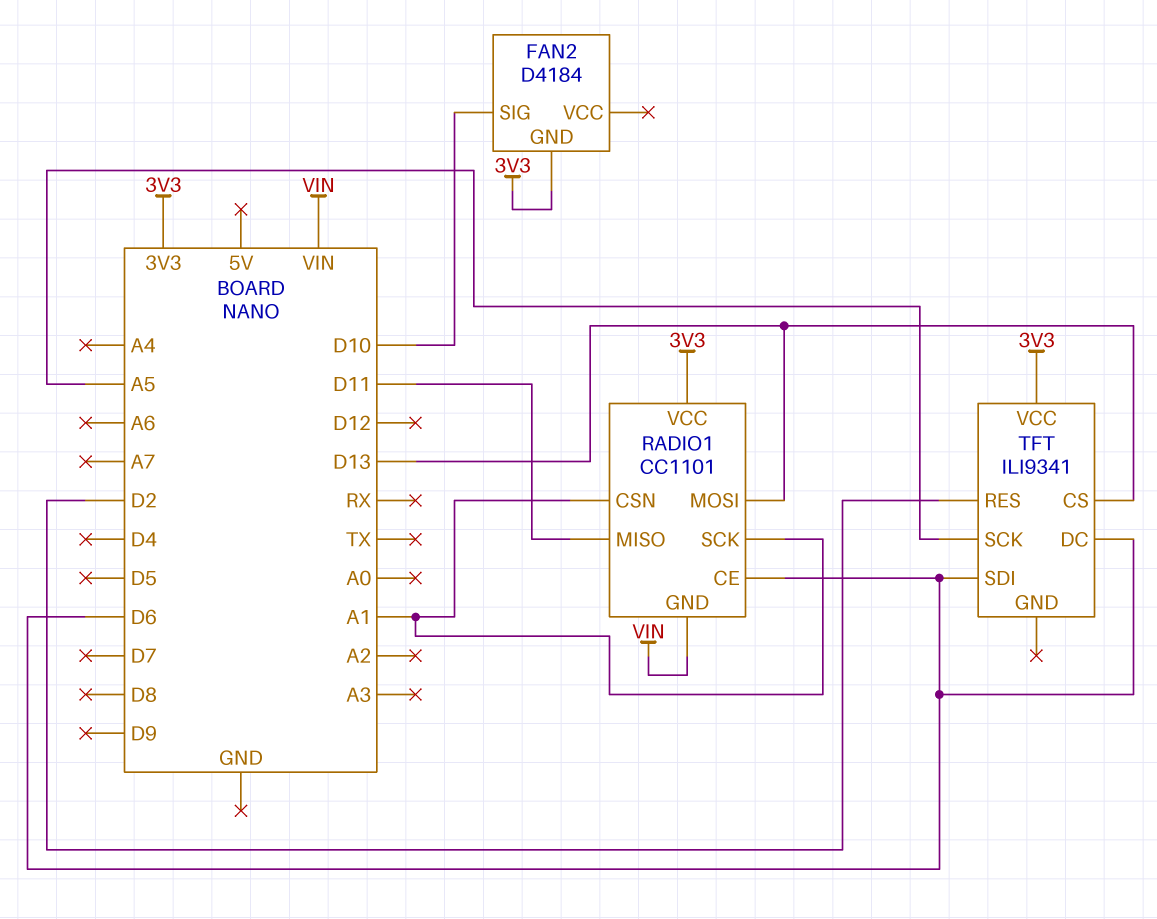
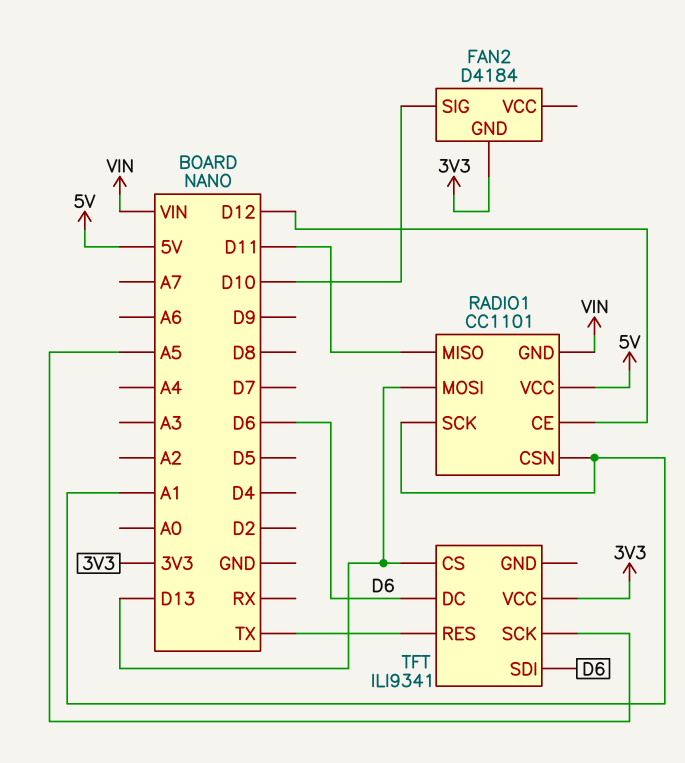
RADIO1 pin CE: D6 -> D12
RADIO1 pin VCC: 3V3 -> 5V
TFT pin RES: D2 -> TX

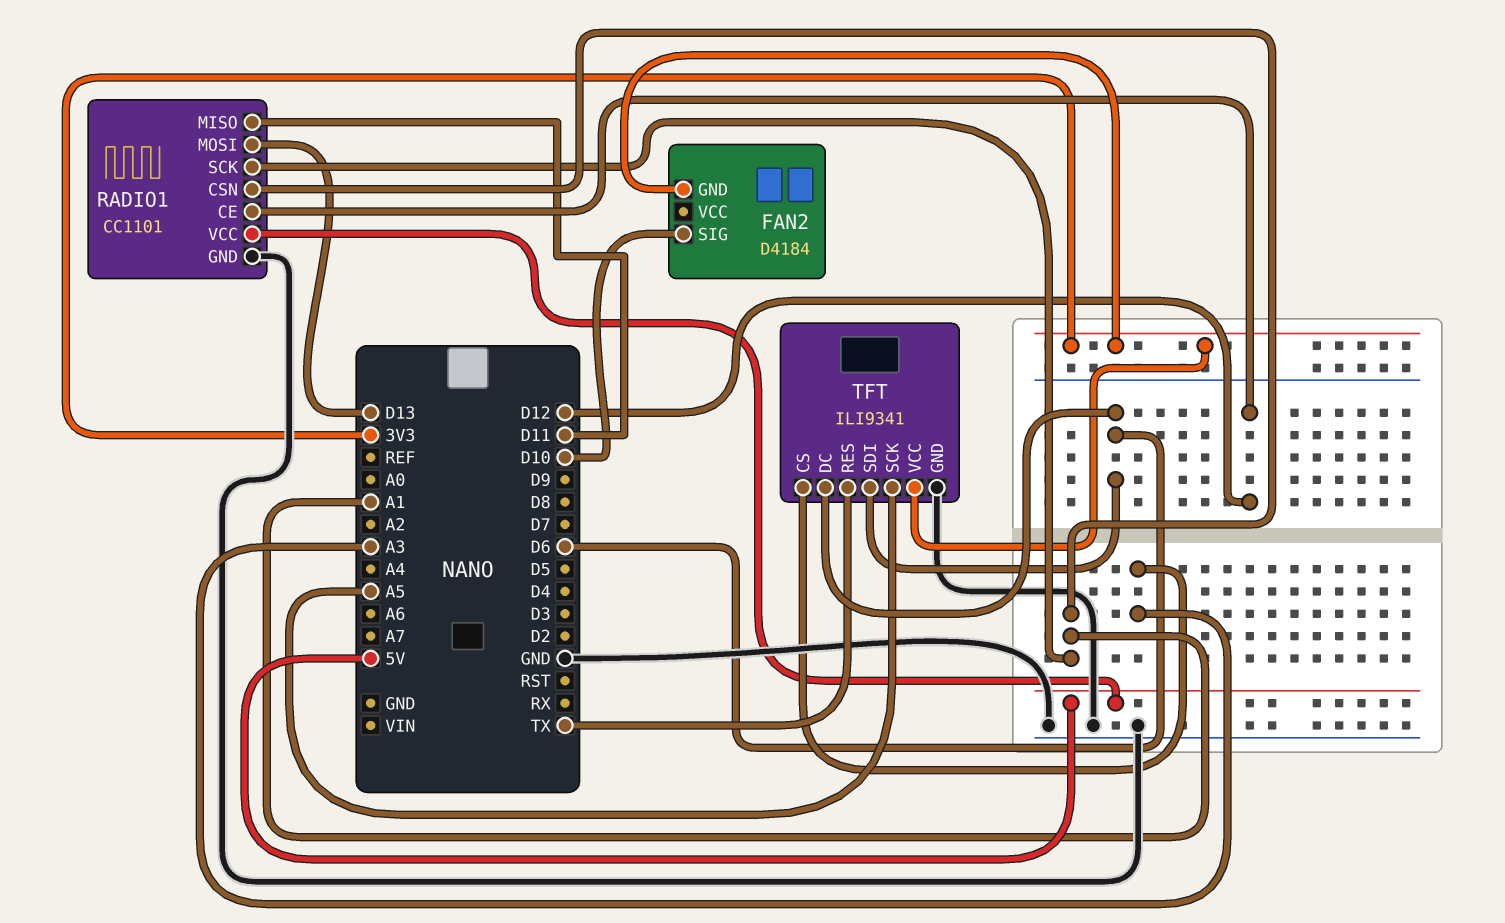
RADIO1 pin GND: VIN -> GND
TFT pin CS: D13 -> A3
TFT pin GND: none -> GND

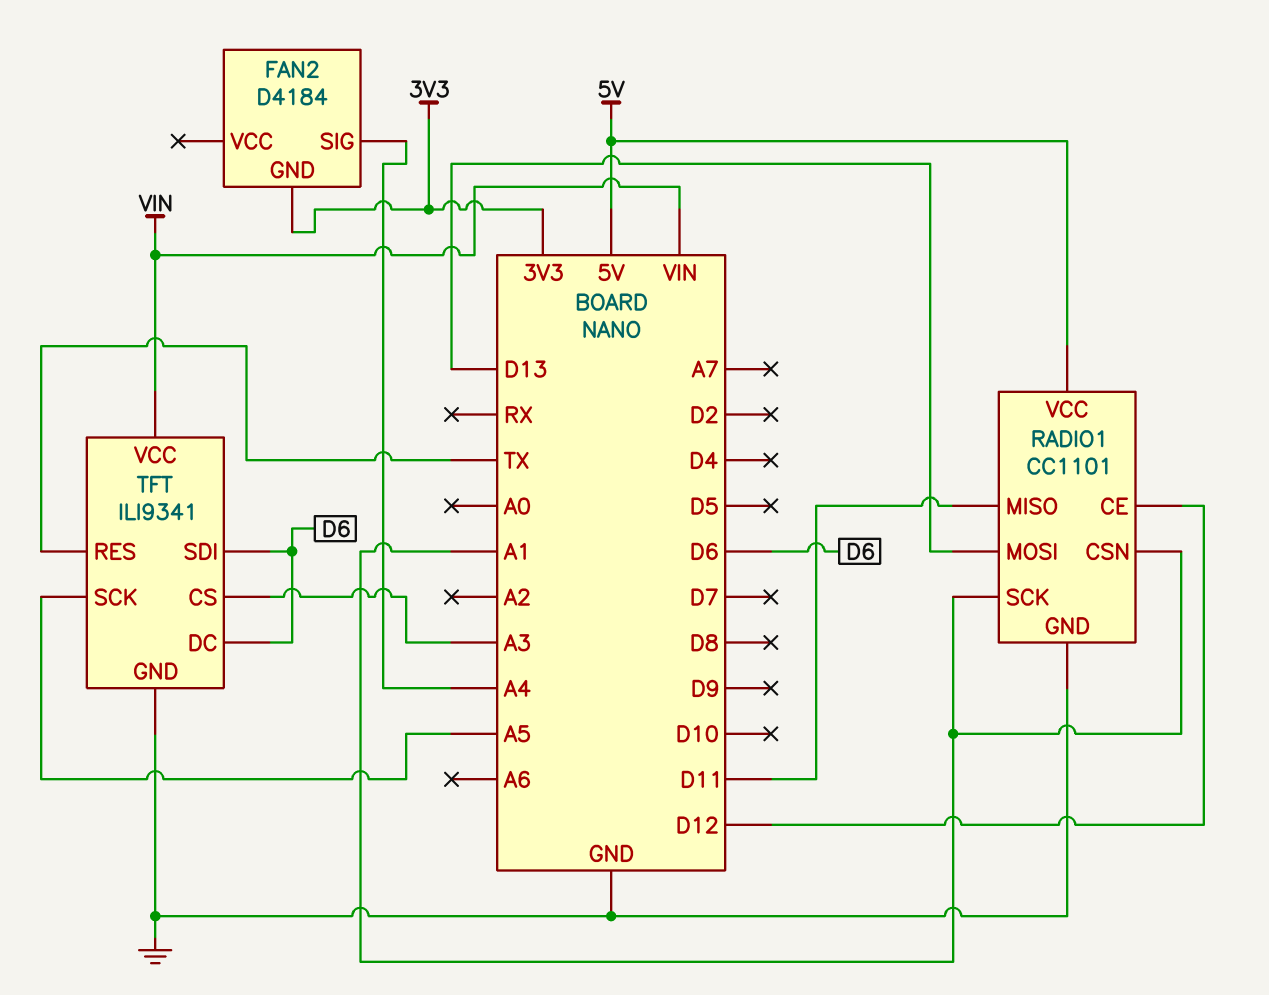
FAN2 pin SIG: D10 -> A4
TFT pin VCC: 3V3 -> VIN

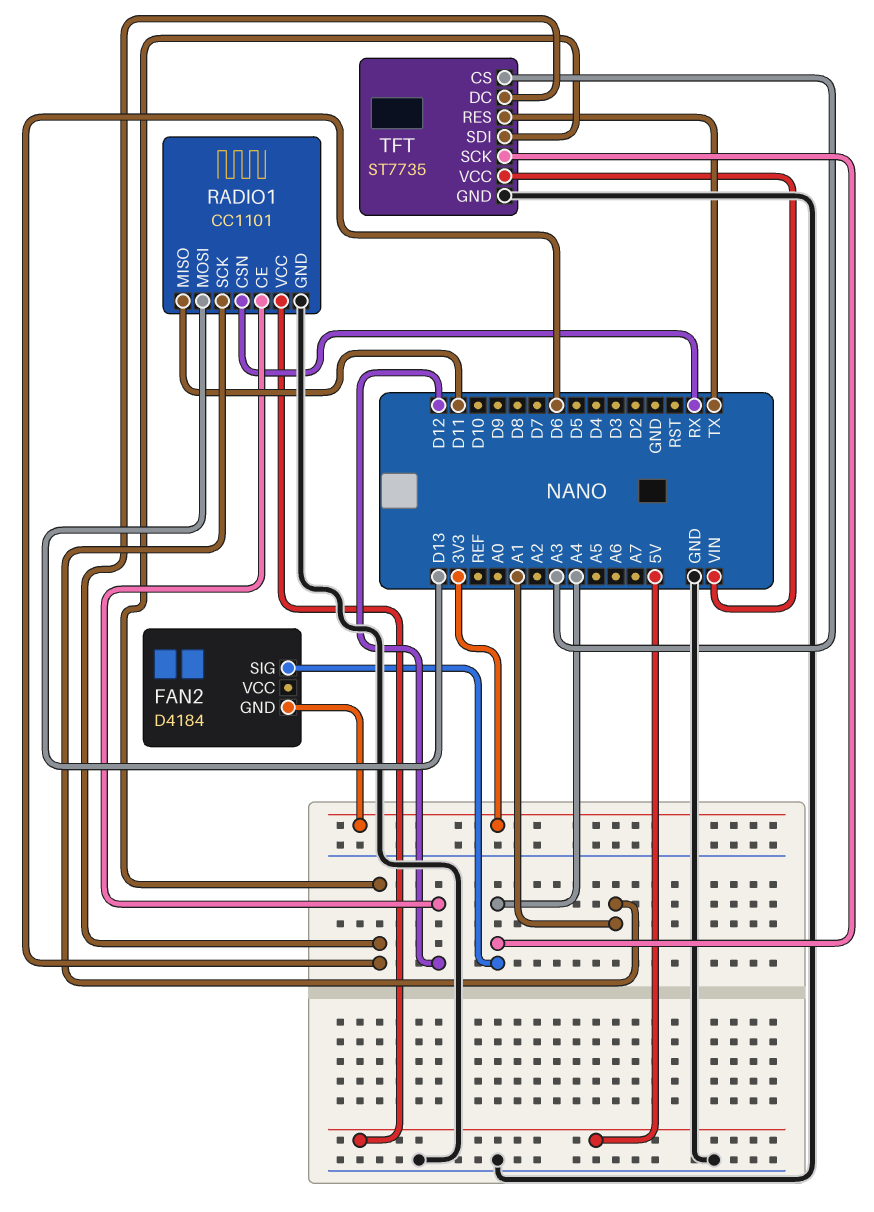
RADIO1 pin CSN: A1 -> RX
TFT: ILI9341 -> ST7735
TFT pin SCK: A5 -> A4

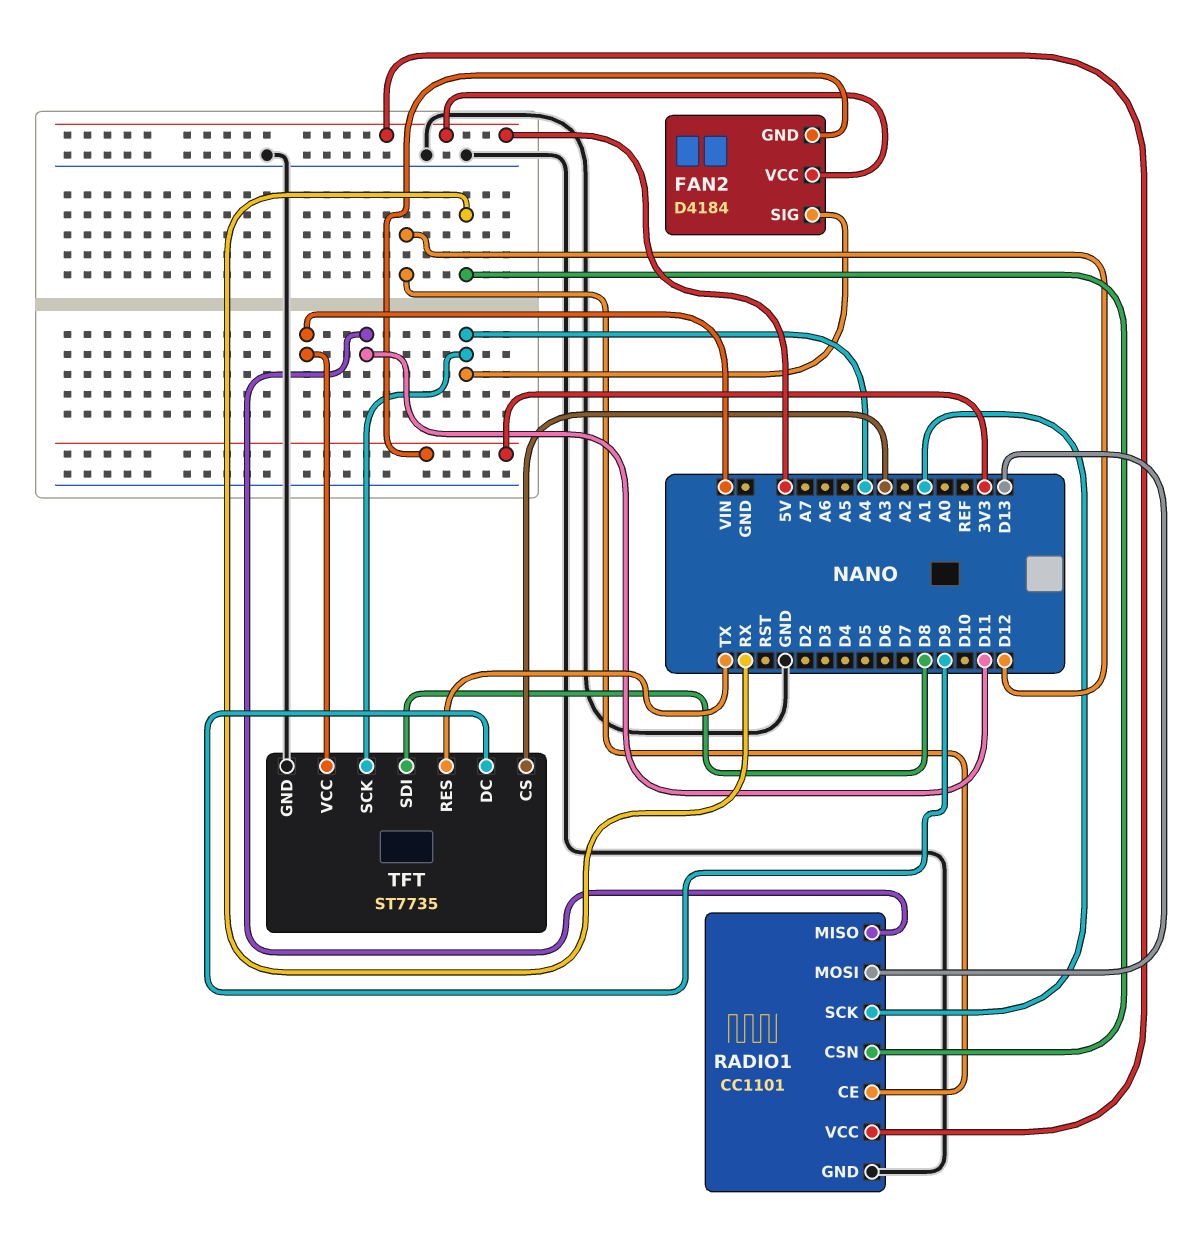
FAN2 pin VCC: none -> 5V
TFT pin DC: D6 -> D9
TFT pin SDI: D6 -> D8

